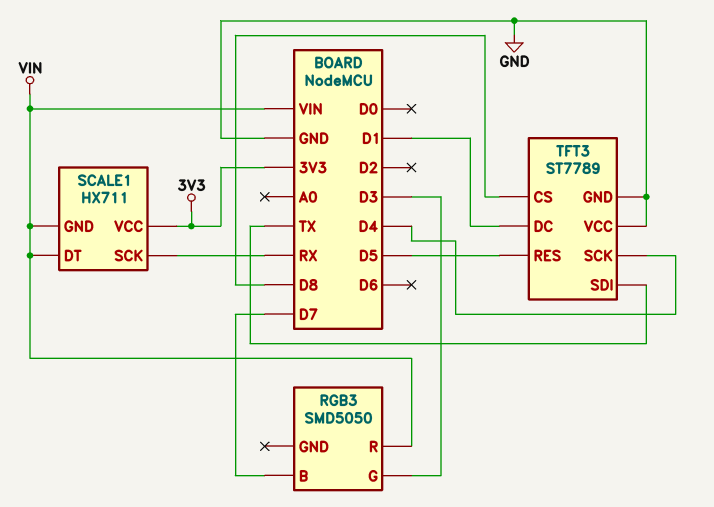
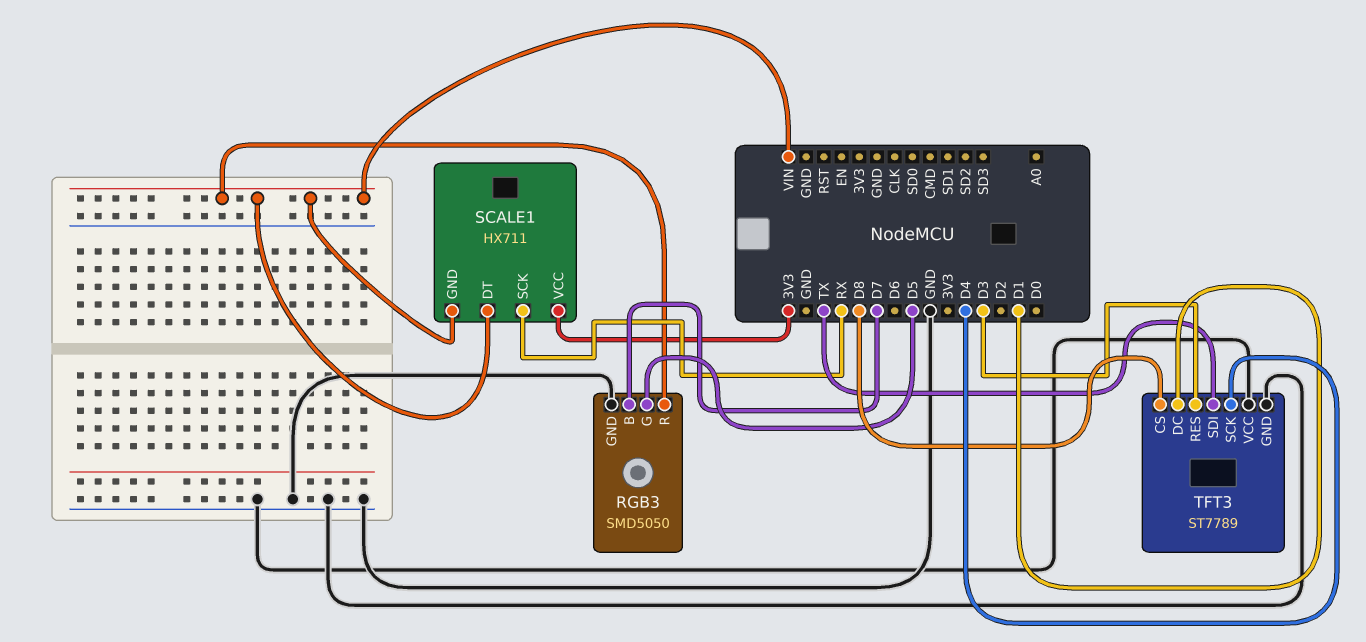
RGB3 pin G: D3 -> D5
RGB3 pin GND: none -> GND
TFT3 pin RES: D5 -> D3

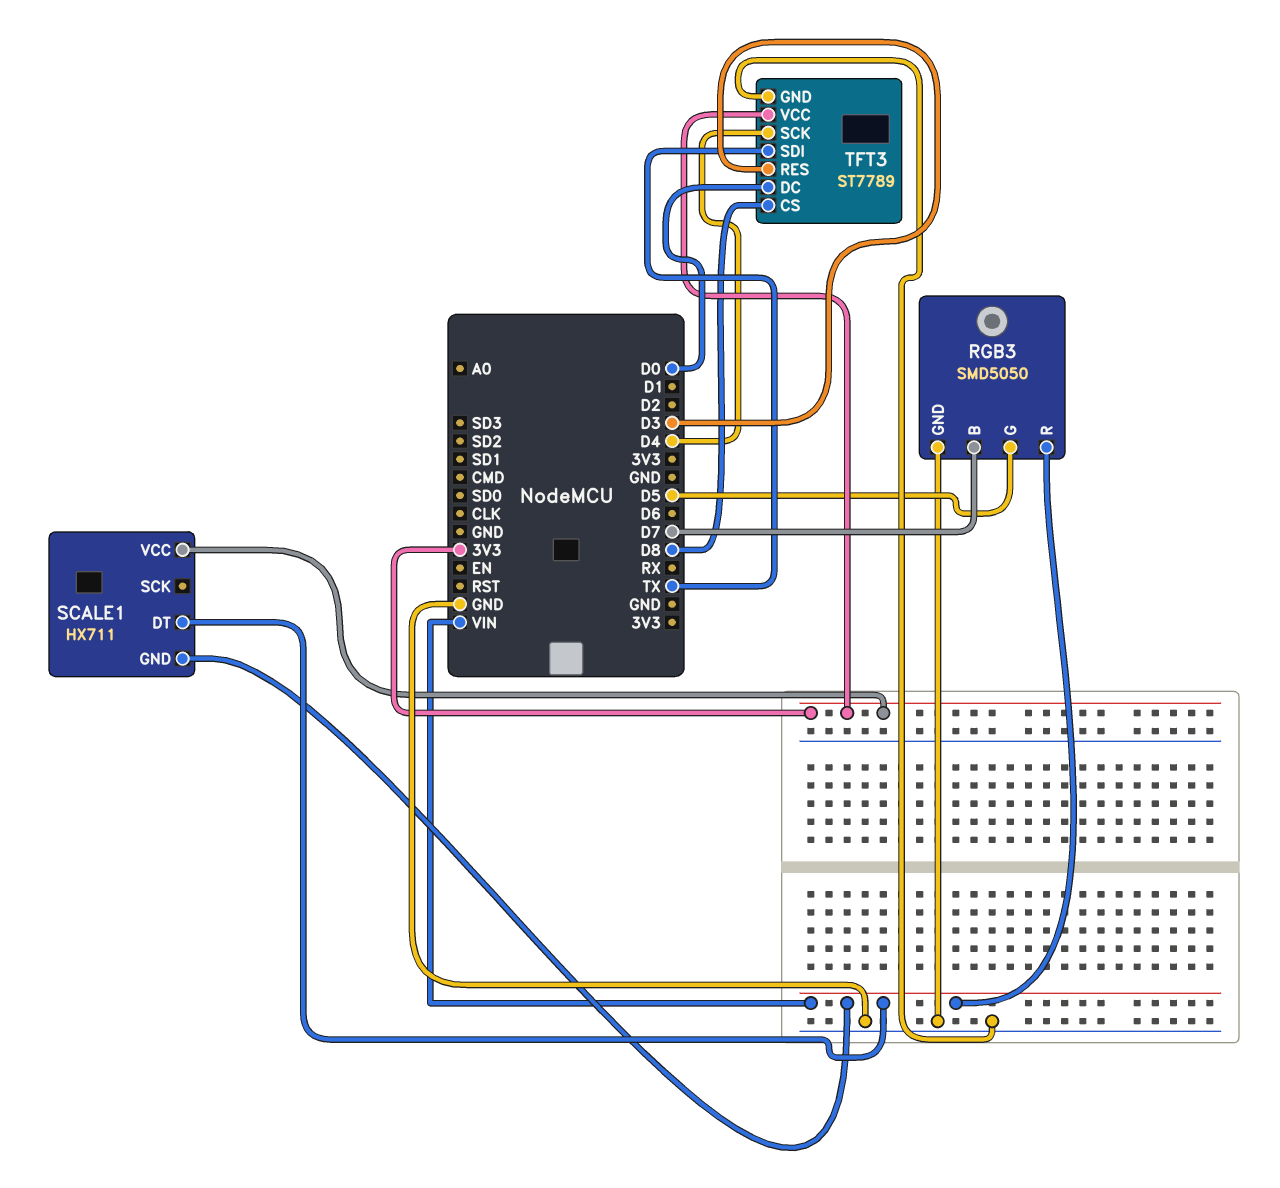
SCALE1 pin SCK: RX -> none
TFT3 pin DC: D1 -> D0
TFT3 pin VCC: GND -> 3V3

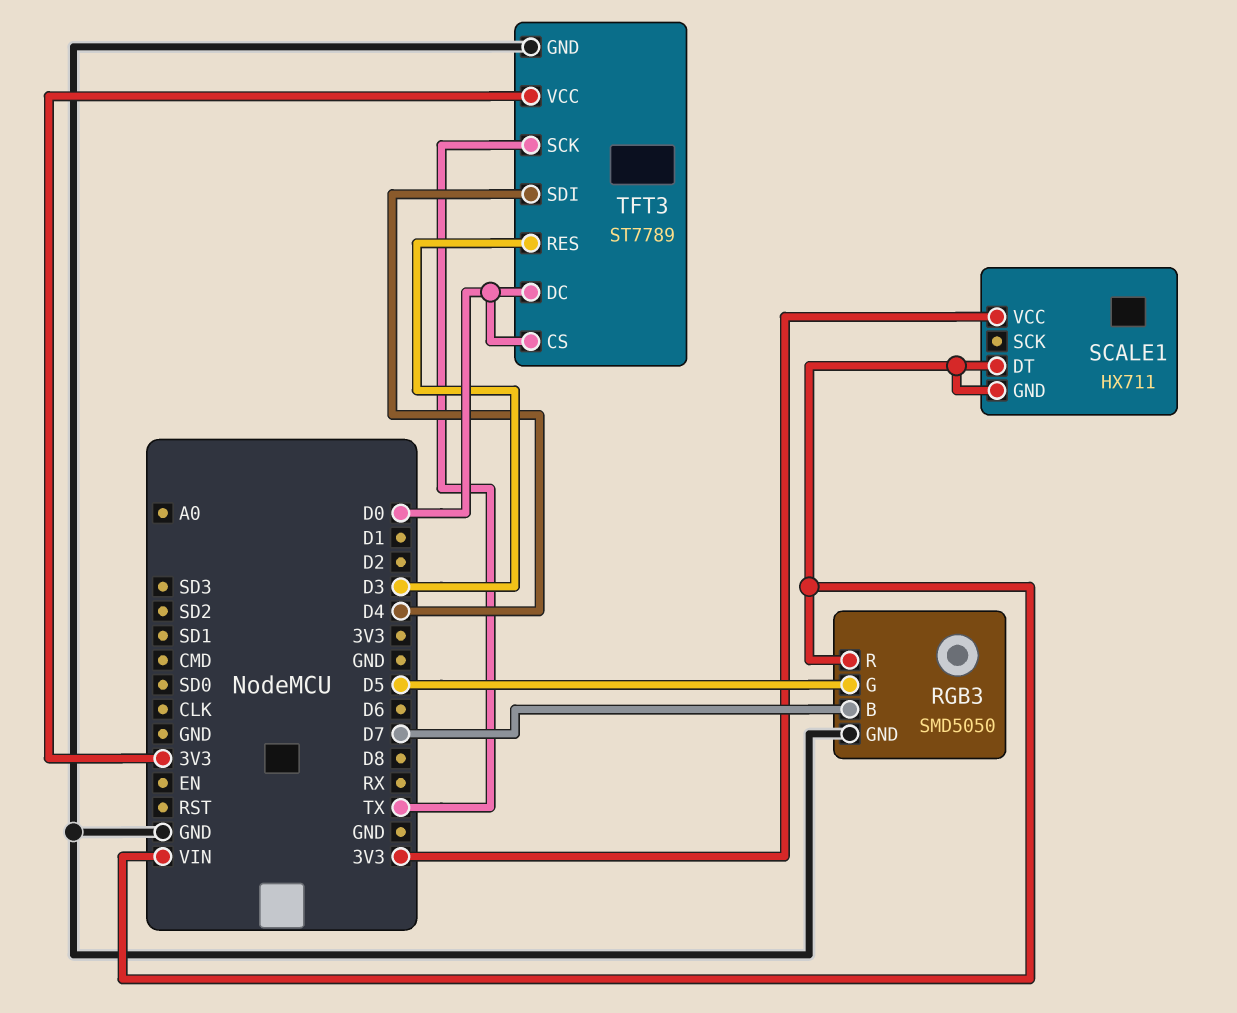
TFT3 pin CS: D8 -> D0
TFT3 pin SCK: D4 -> TX
TFT3 pin SDI: TX -> D4

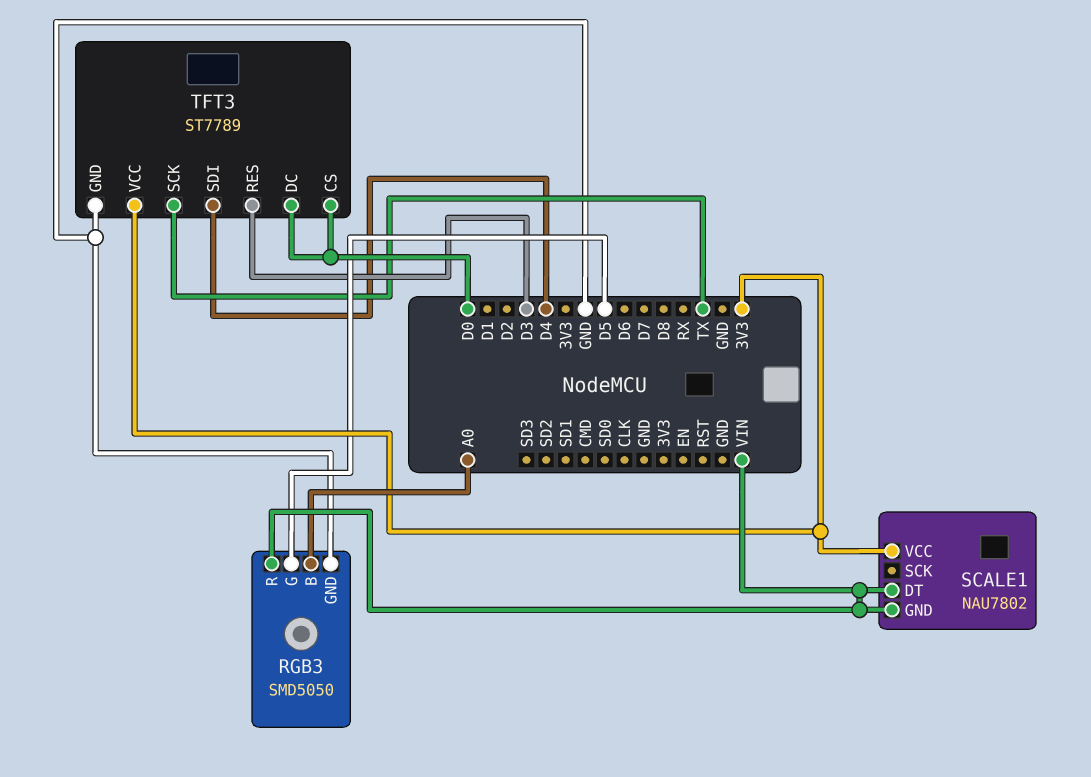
RGB3 pin B: D7 -> A0
SCALE1: HX711 -> NAU7802

